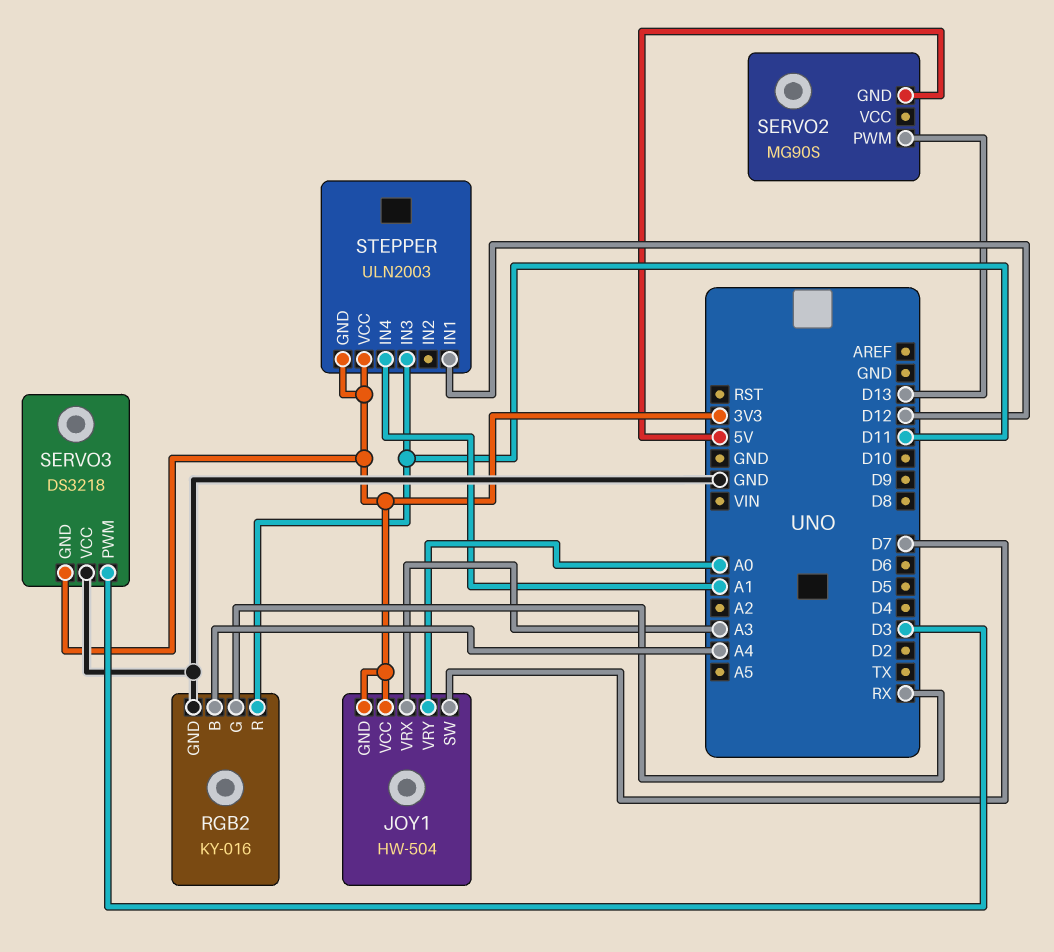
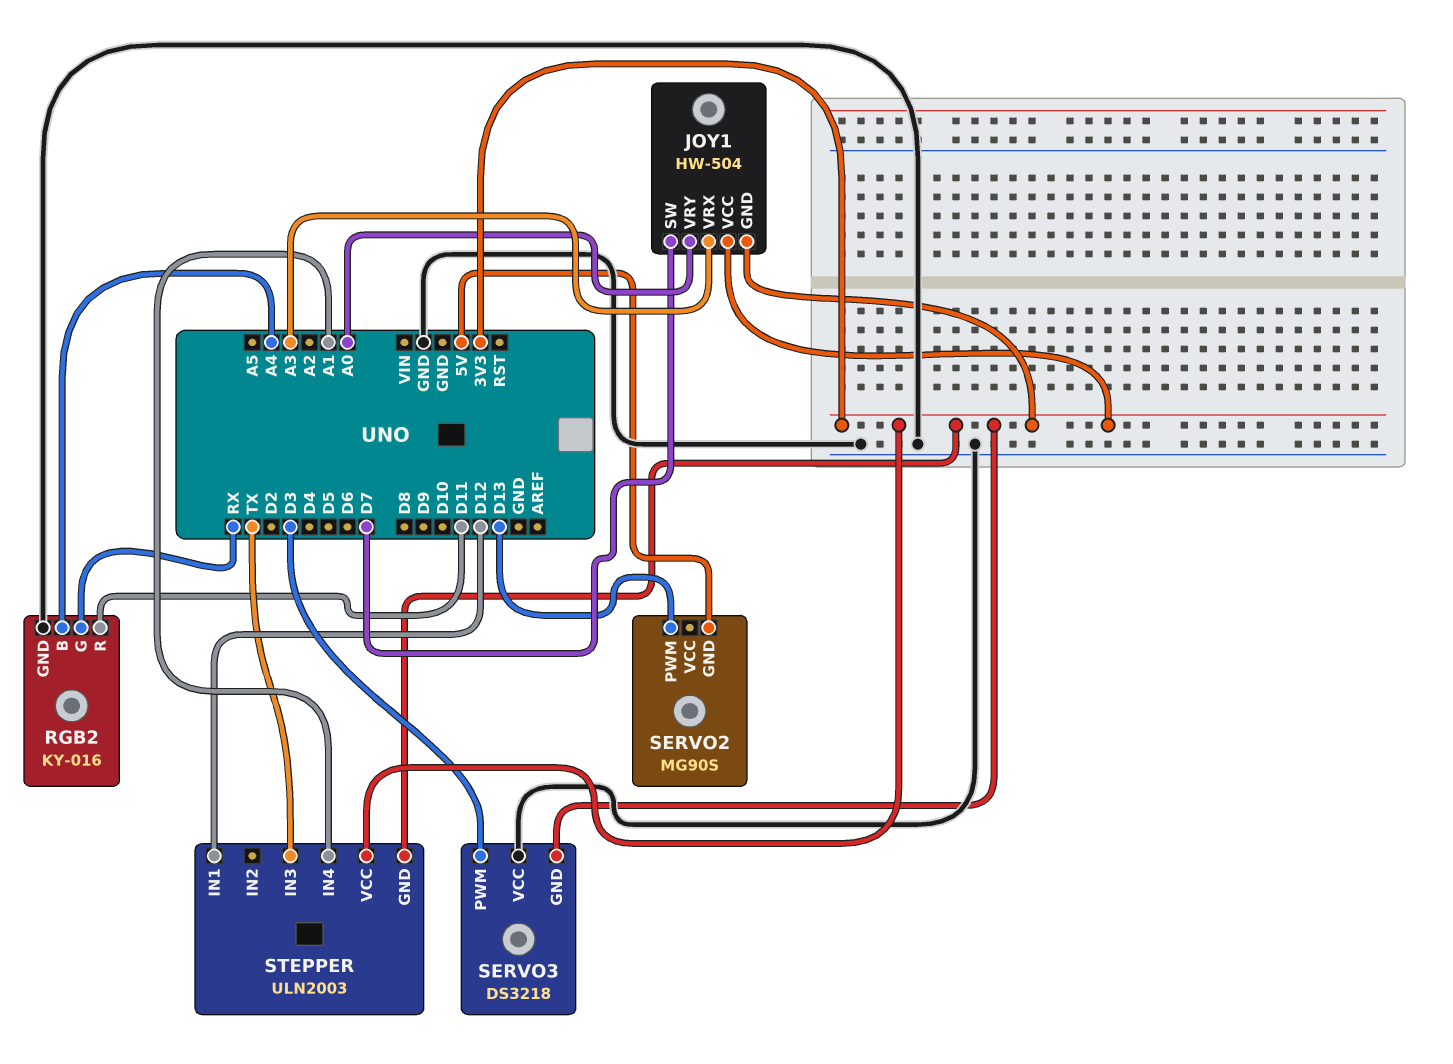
STEPPER pin IN3: D11 -> TX

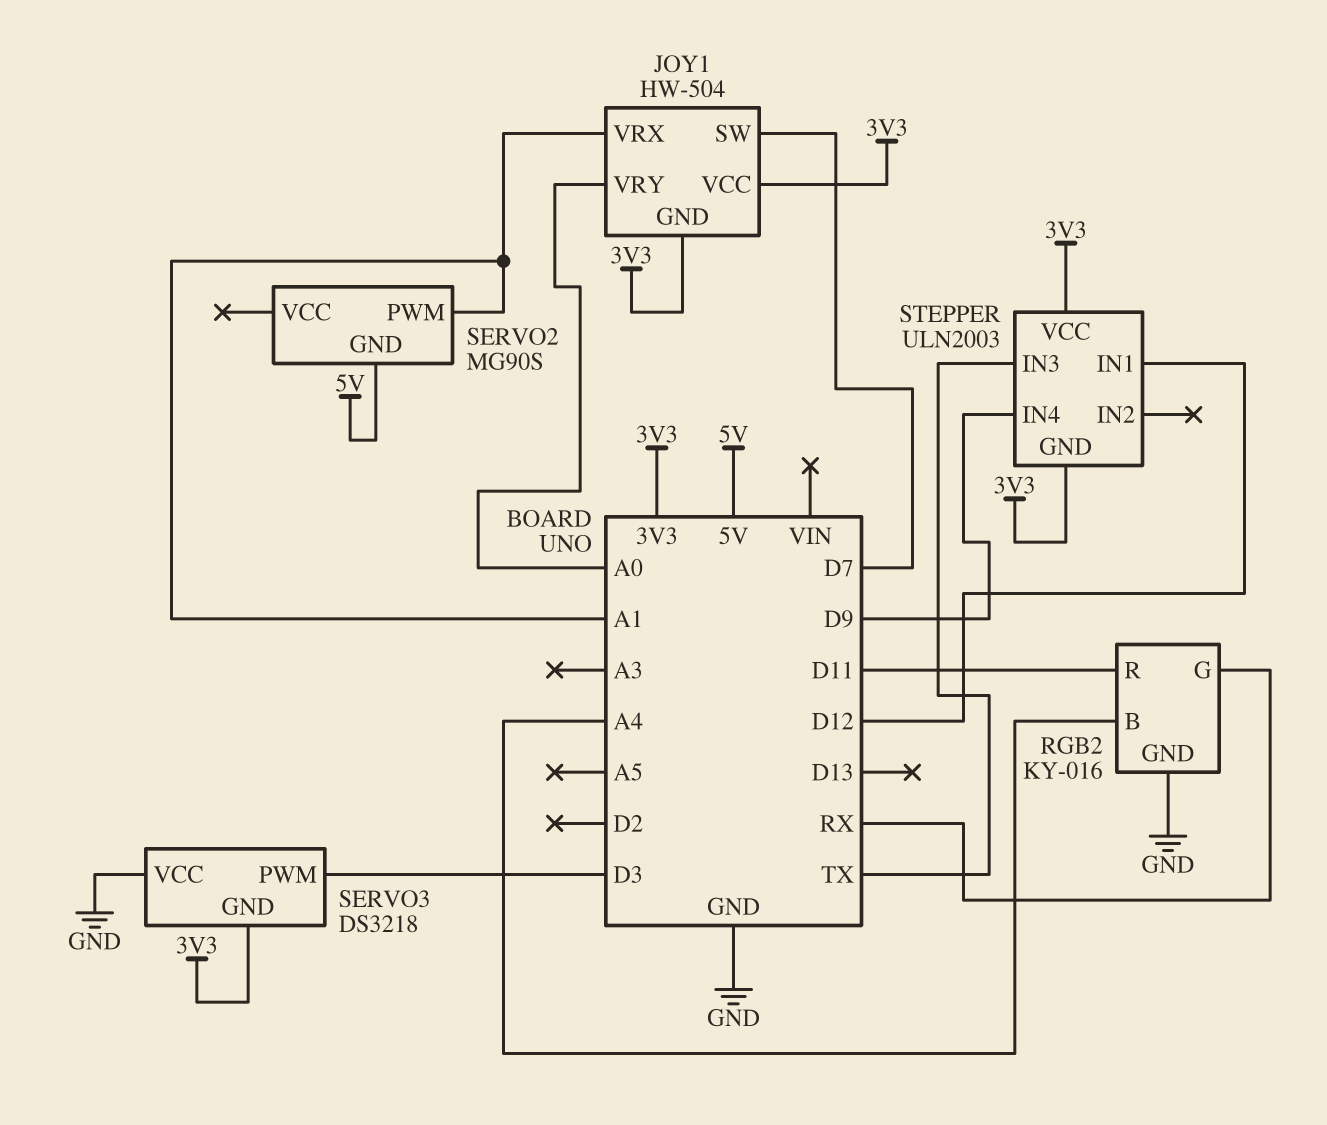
JOY1 pin VRX: A3 -> A1
SERVO2 pin PWM: D13 -> A1
STEPPER pin IN4: A1 -> D9

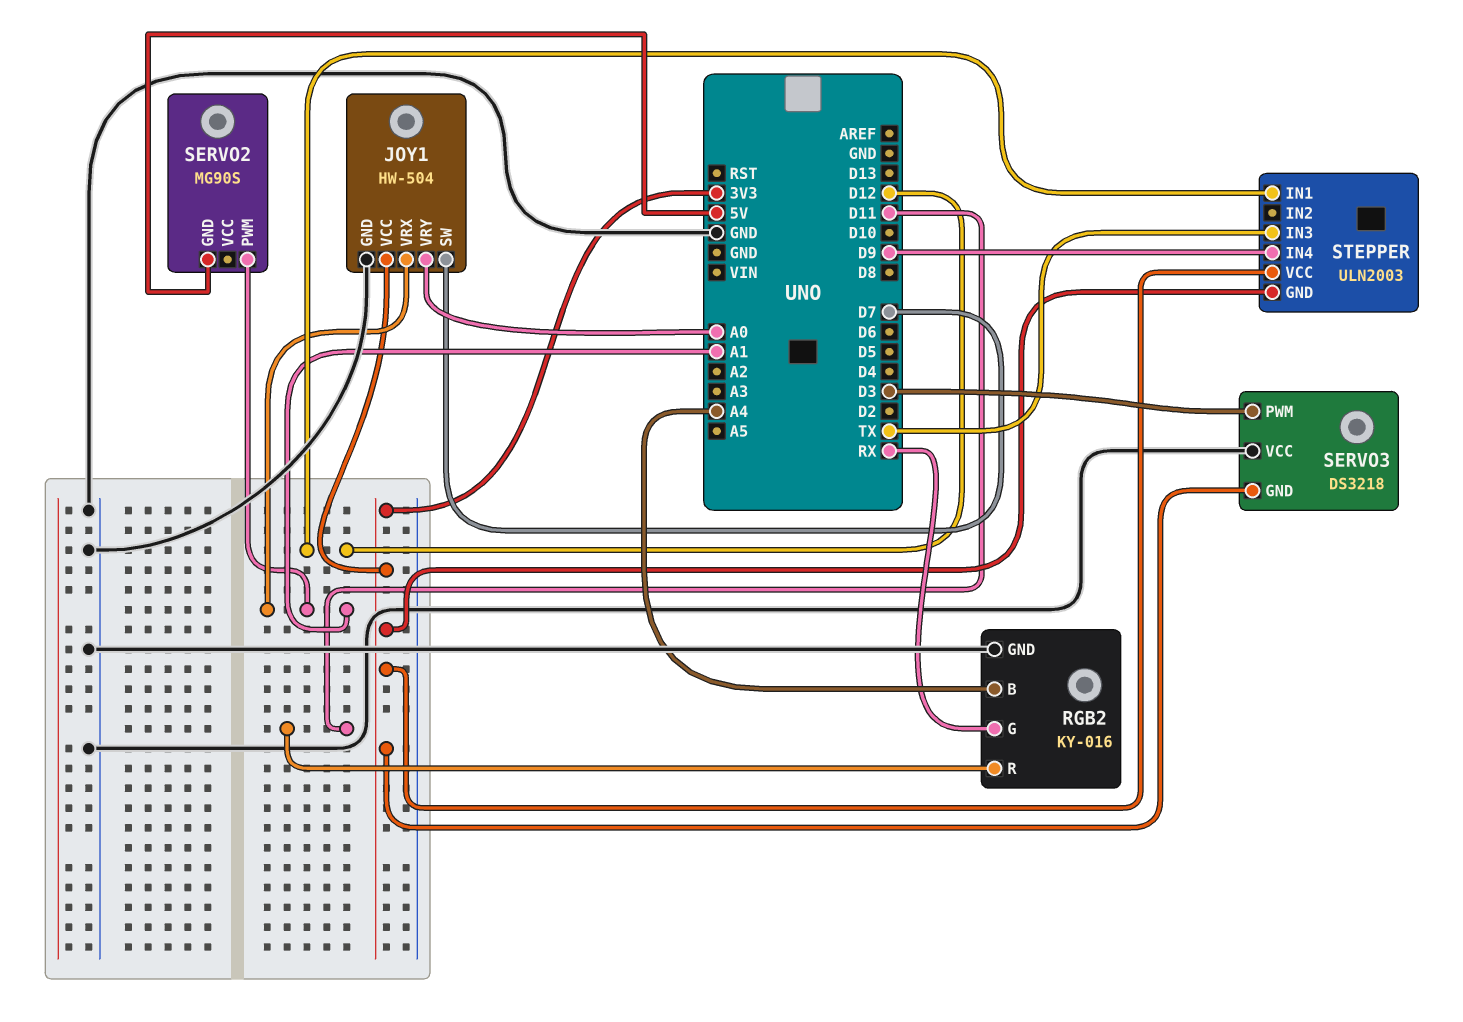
JOY1 pin GND: 3V3 -> GND

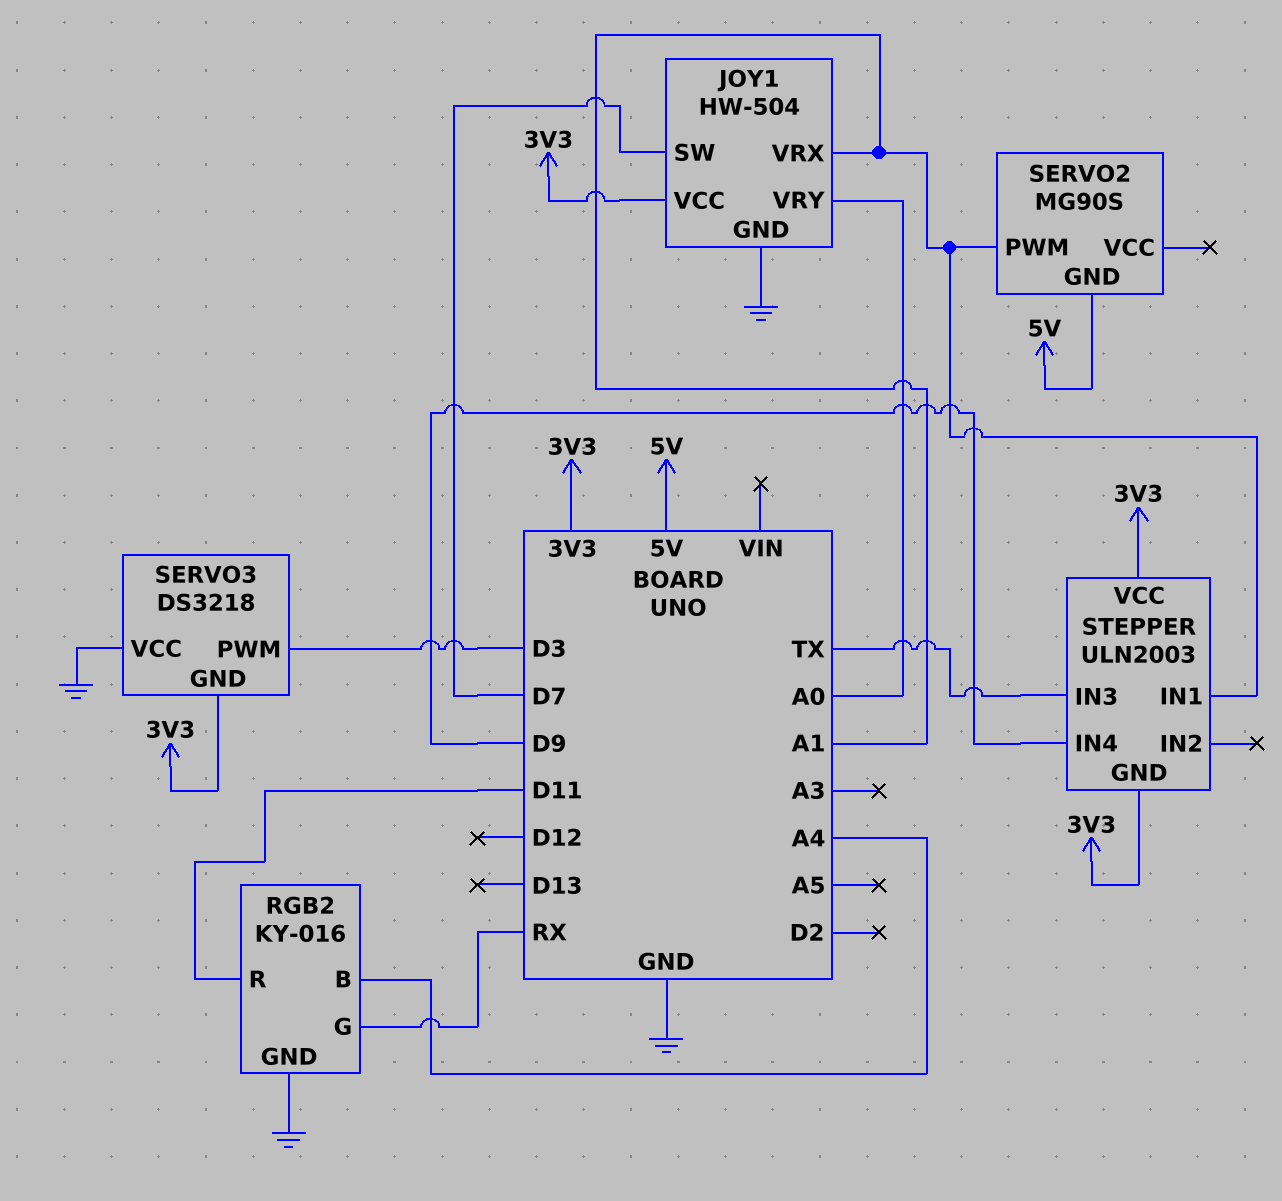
STEPPER pin IN1: D12 -> A1

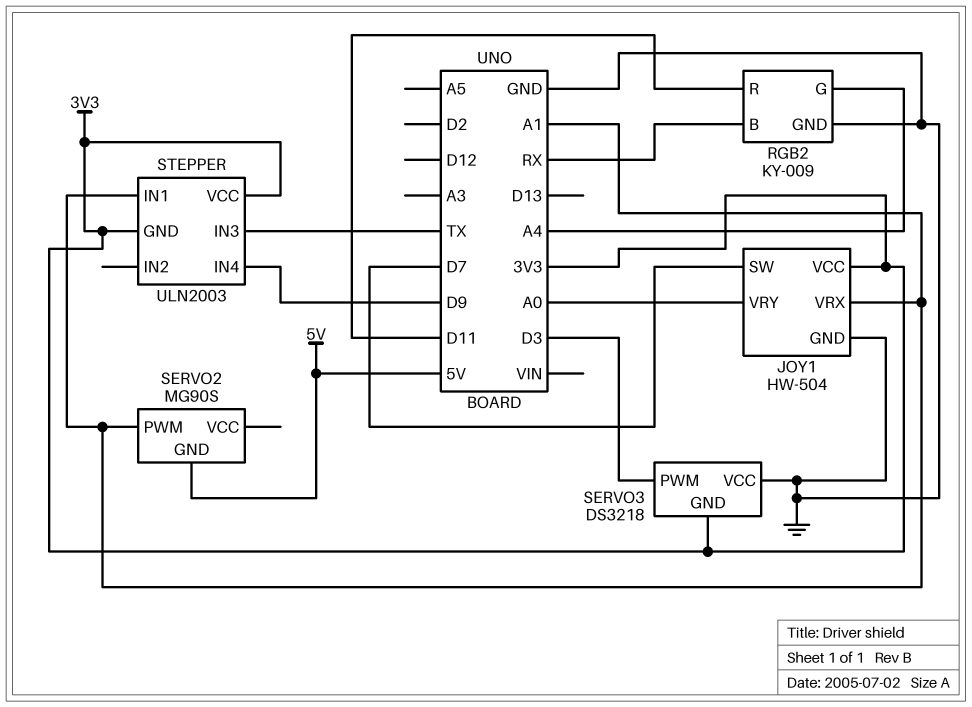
RGB2: KY-016 -> KY-009
RGB2 pin B: A4 -> RX
RGB2 pin G: RX -> A4

